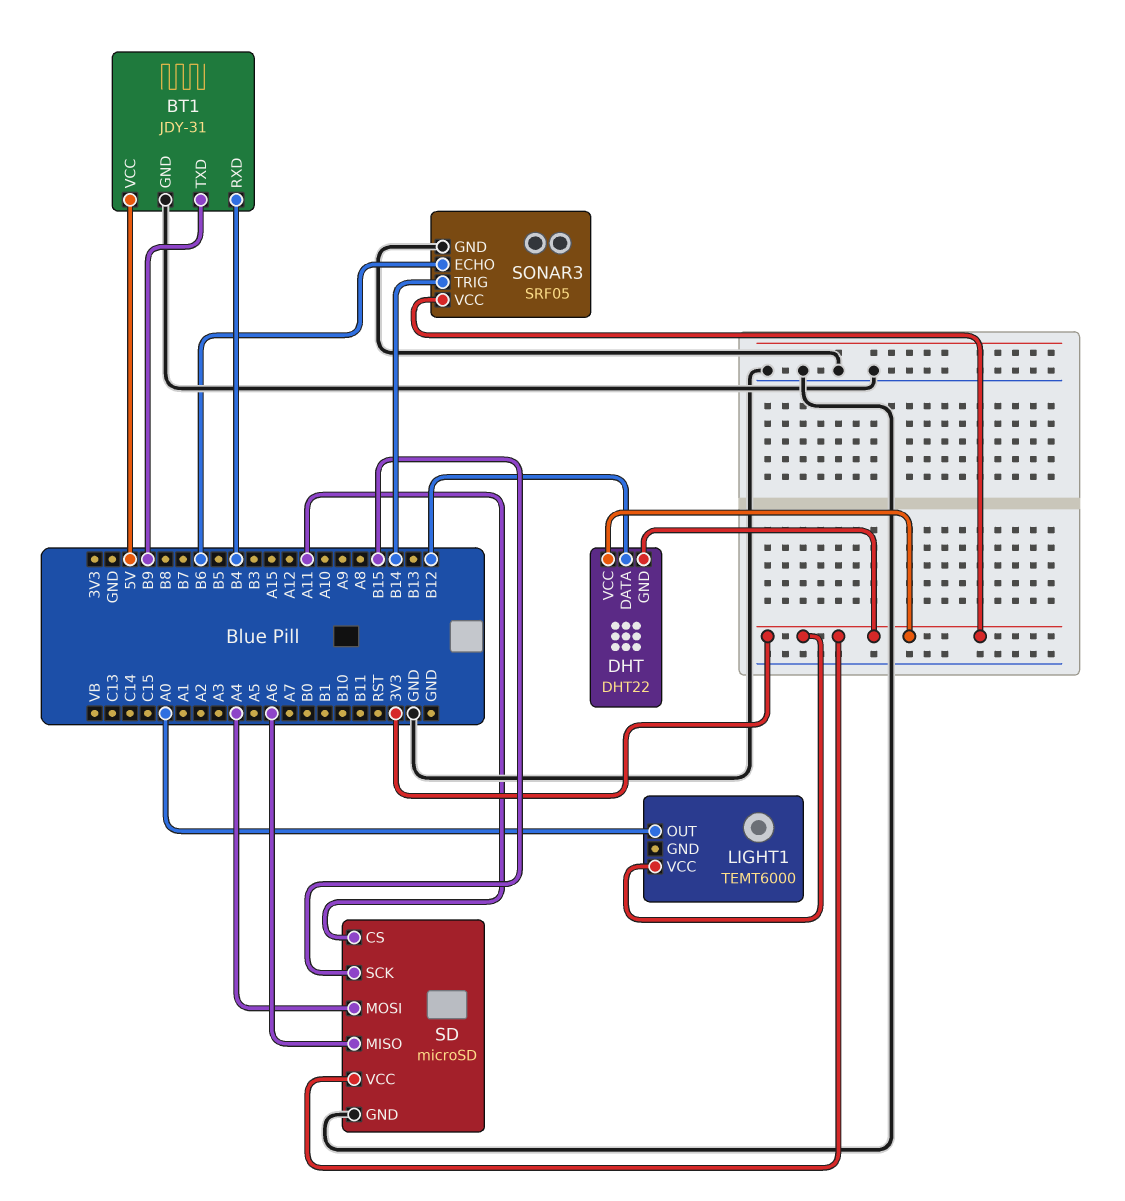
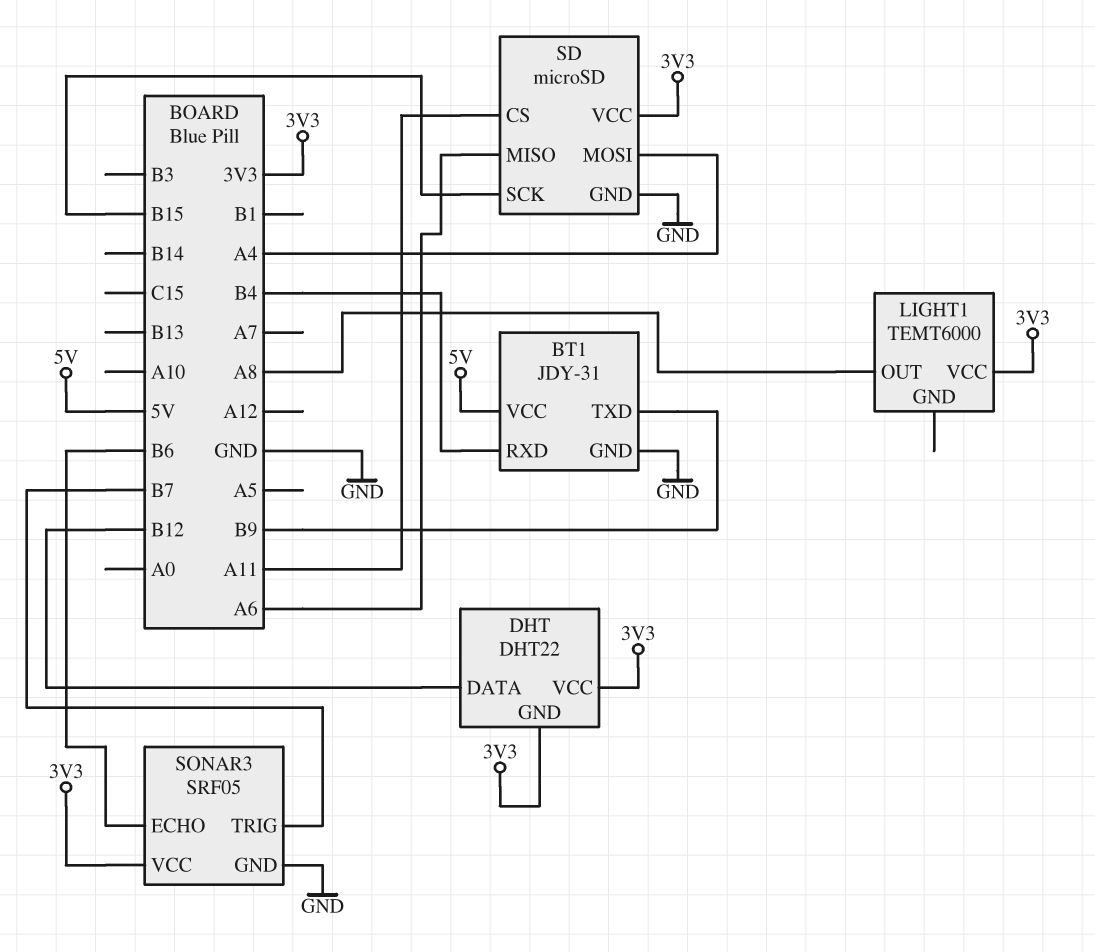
LIGHT1 pin OUT: A0 -> A8
SONAR3 pin TRIG: B14 -> B7

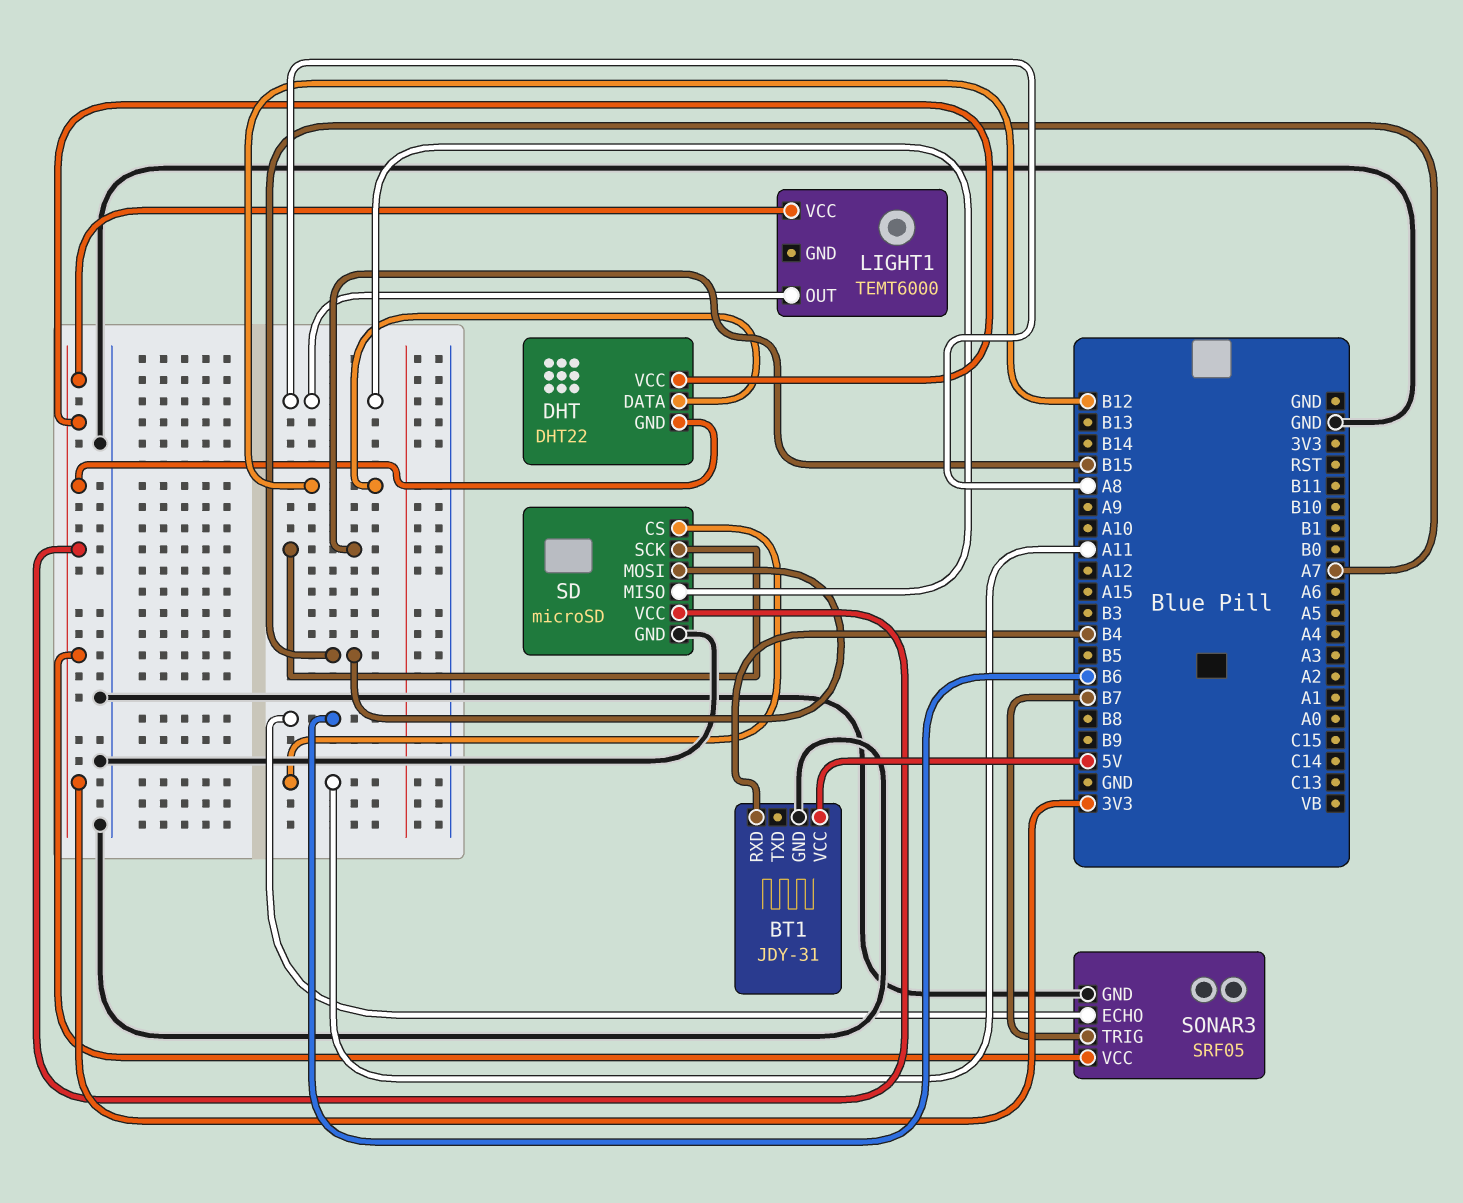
BT1 pin TXD: B9 -> none
SD pin MISO: A6 -> A8
SD pin MOSI: A4 -> A7

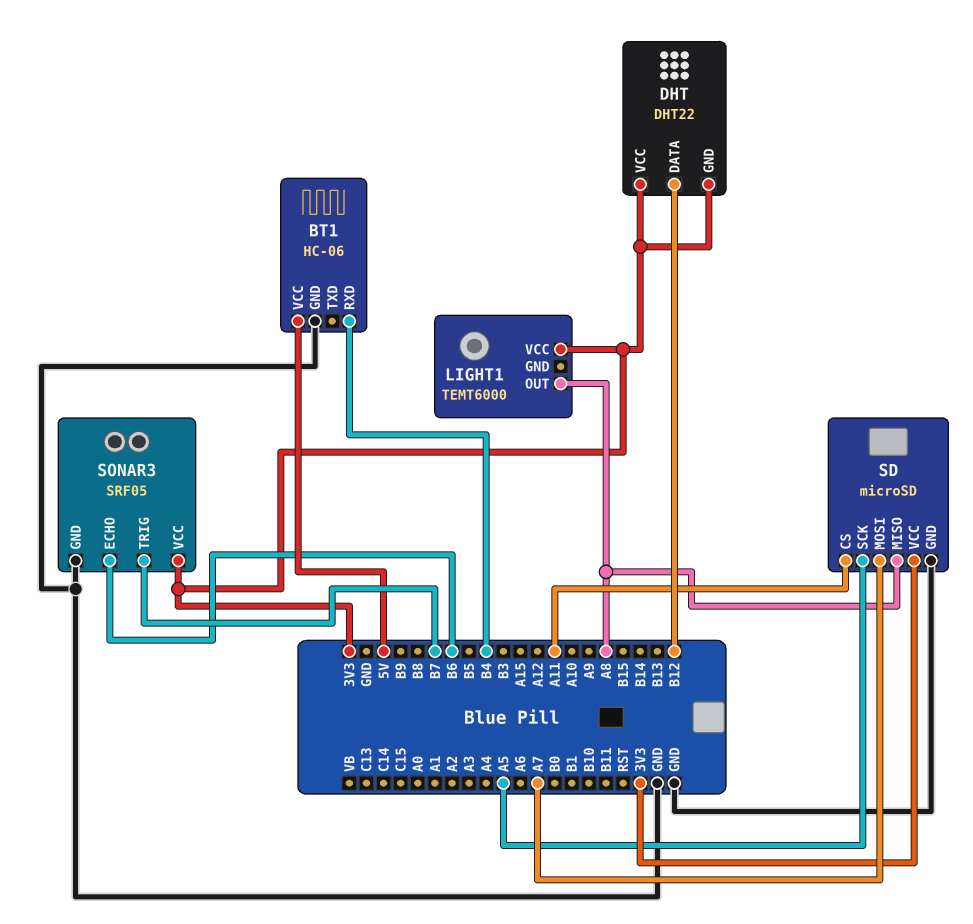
BT1: JDY-31 -> HC-06
SD pin SCK: B15 -> A5

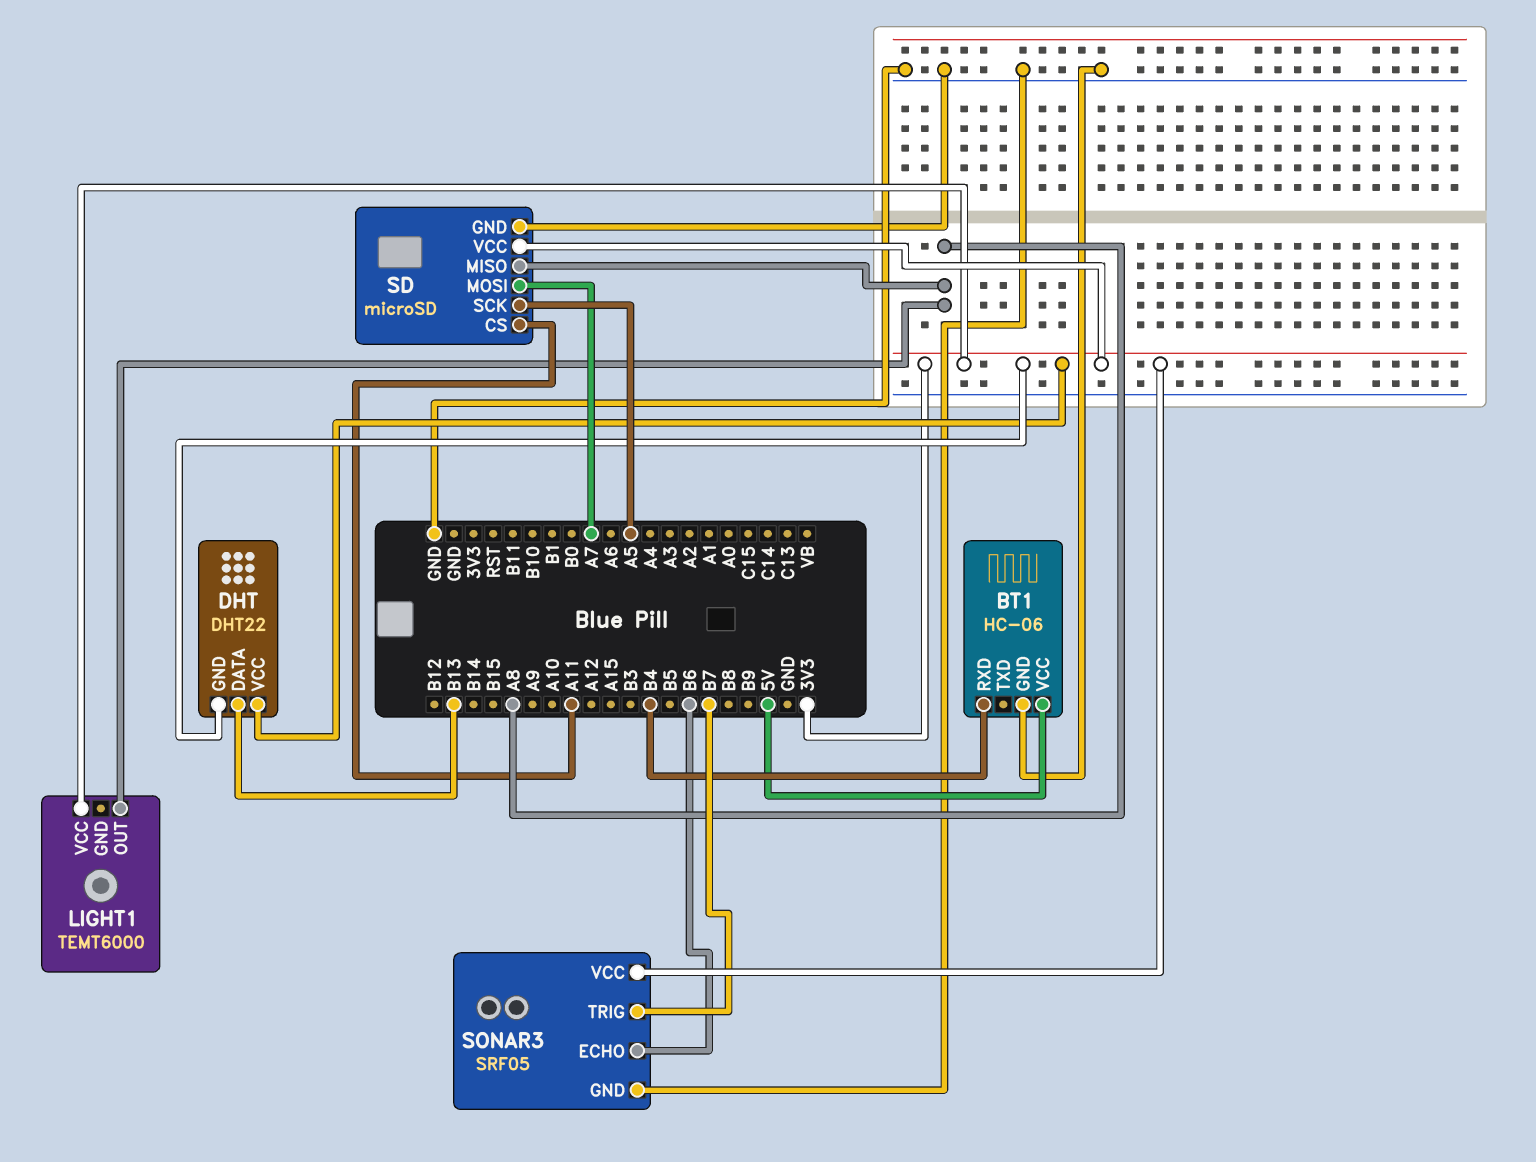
DHT pin DATA: B12 -> B13

